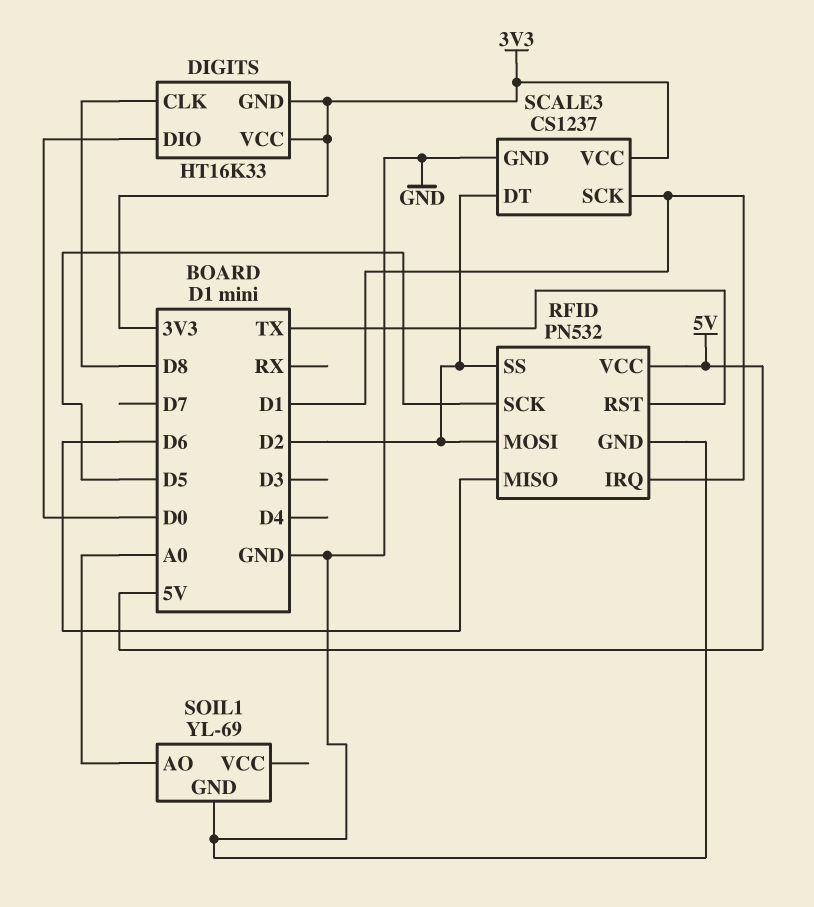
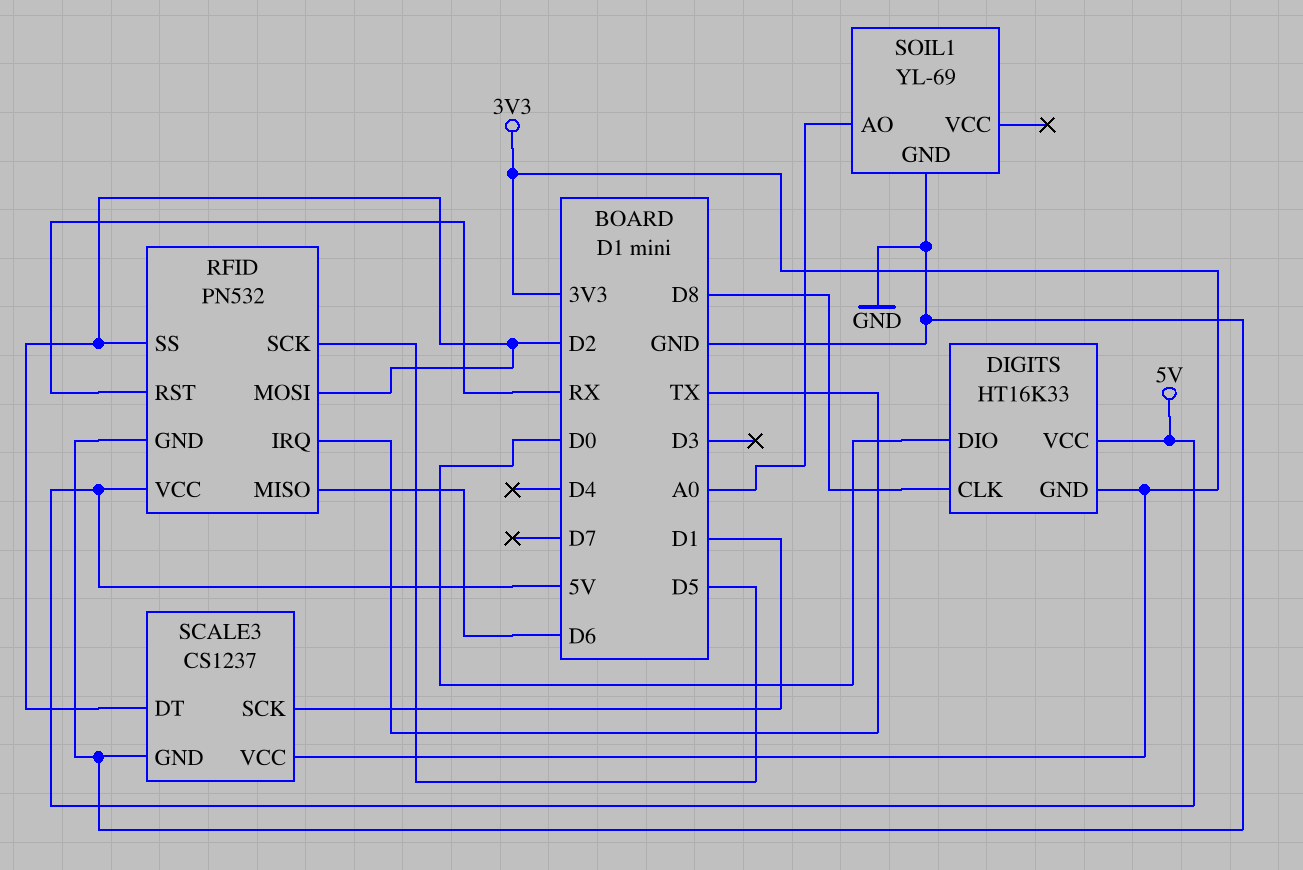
DIGITS pin VCC: 3V3 -> 5V
RFID pin IRQ: D1 -> TX
RFID pin RST: TX -> RX

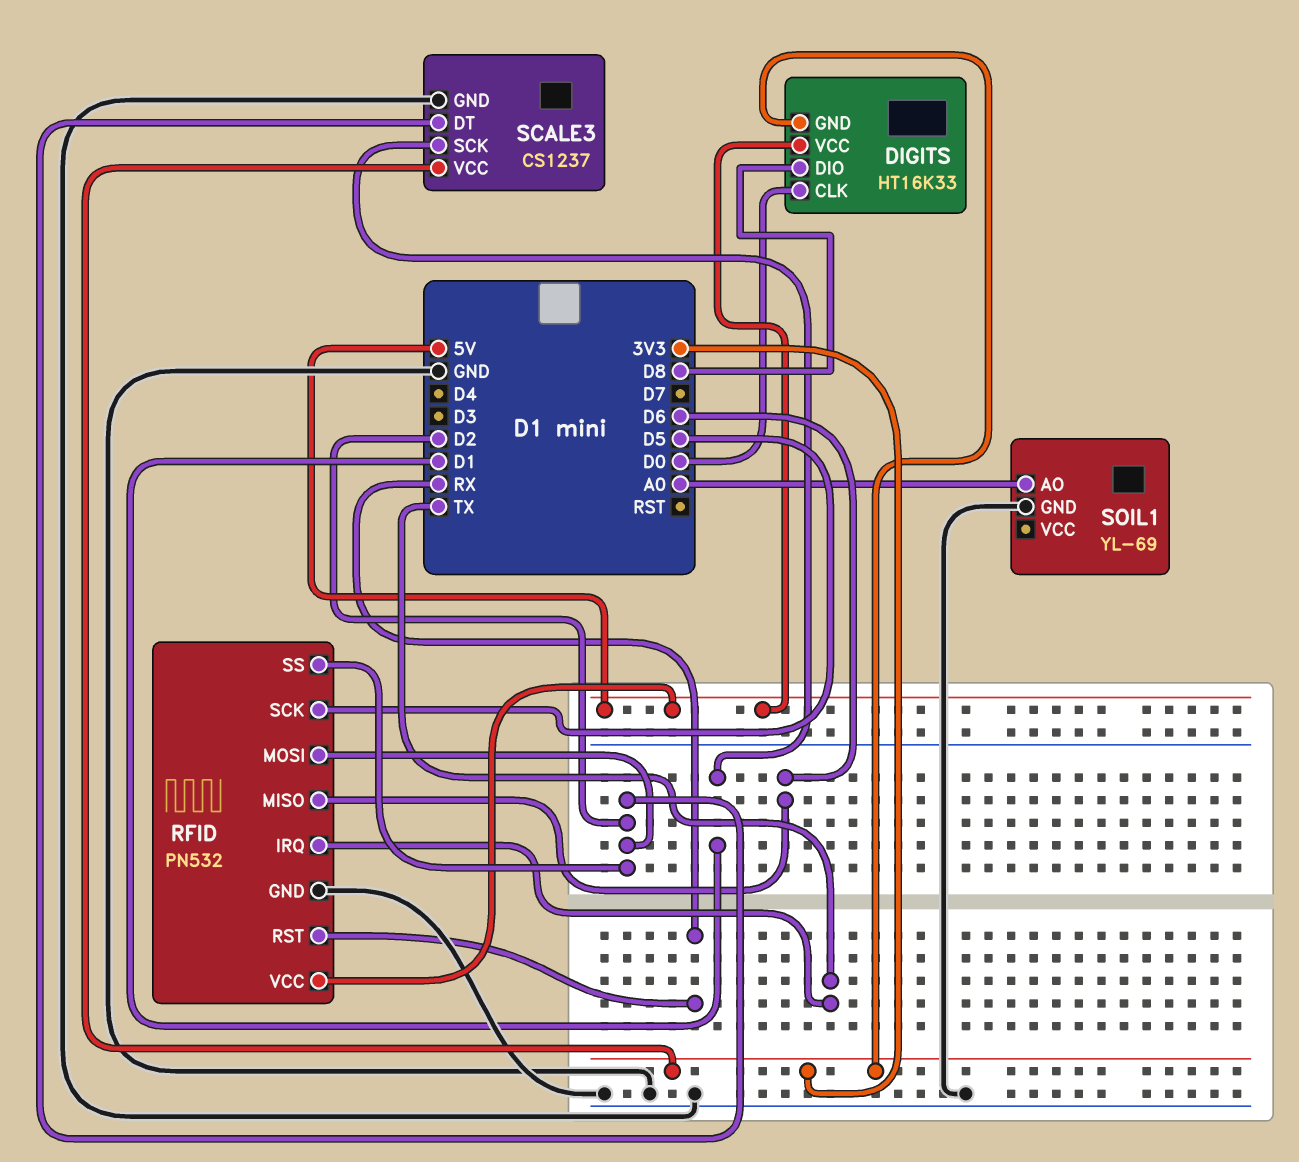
DIGITS pin CLK: D8 -> D0
DIGITS pin DIO: D0 -> D8

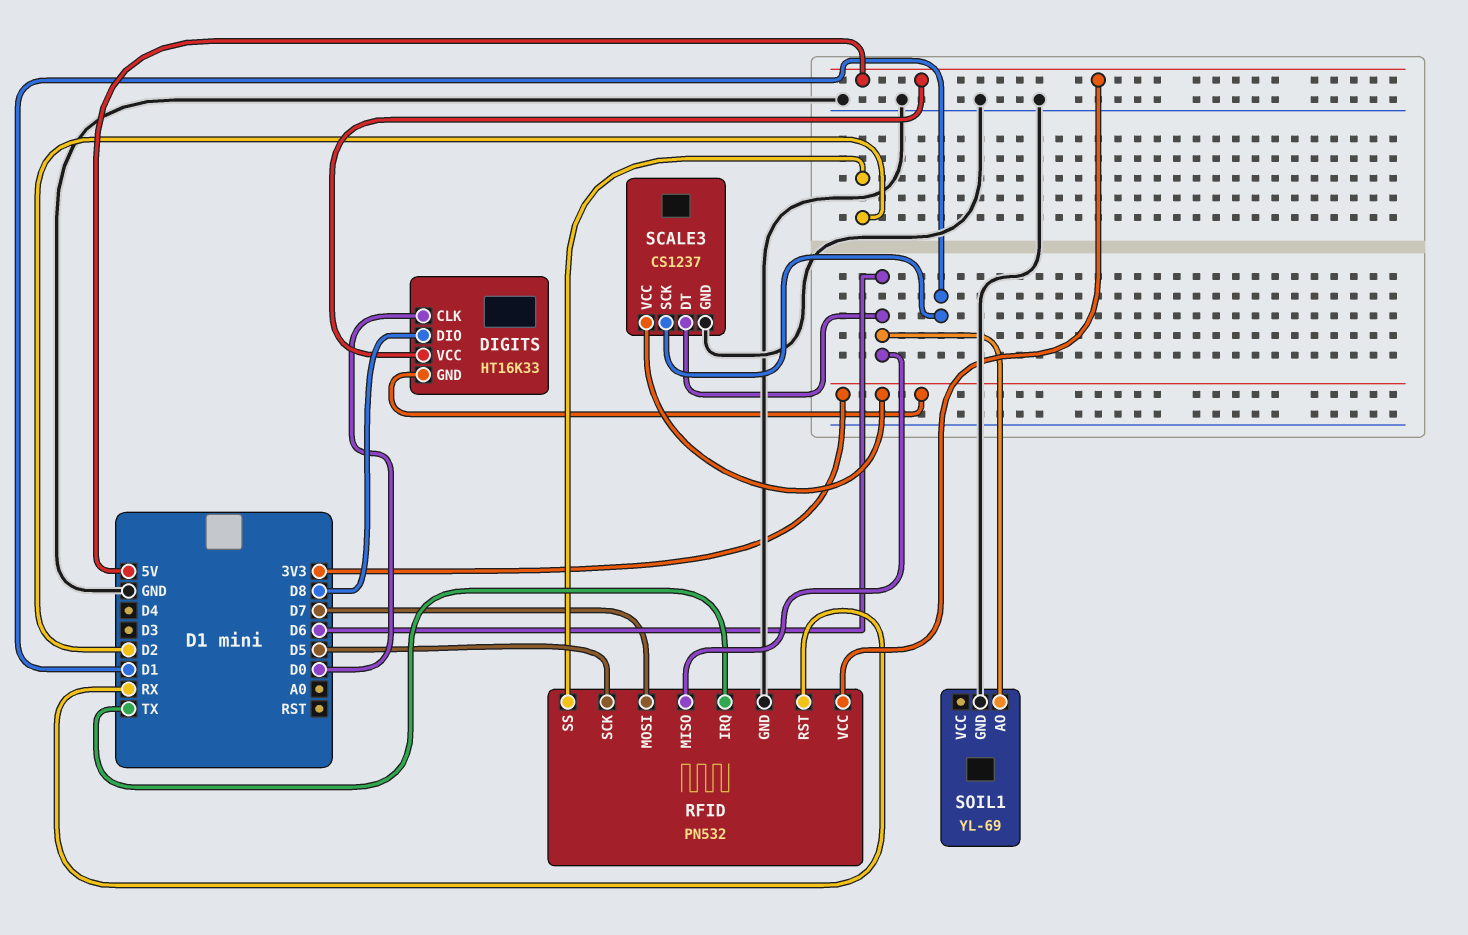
RFID pin MOSI: D2 -> D7
SCALE3 pin DT: D2 -> D6
SOIL1 pin AO: A0 -> D6

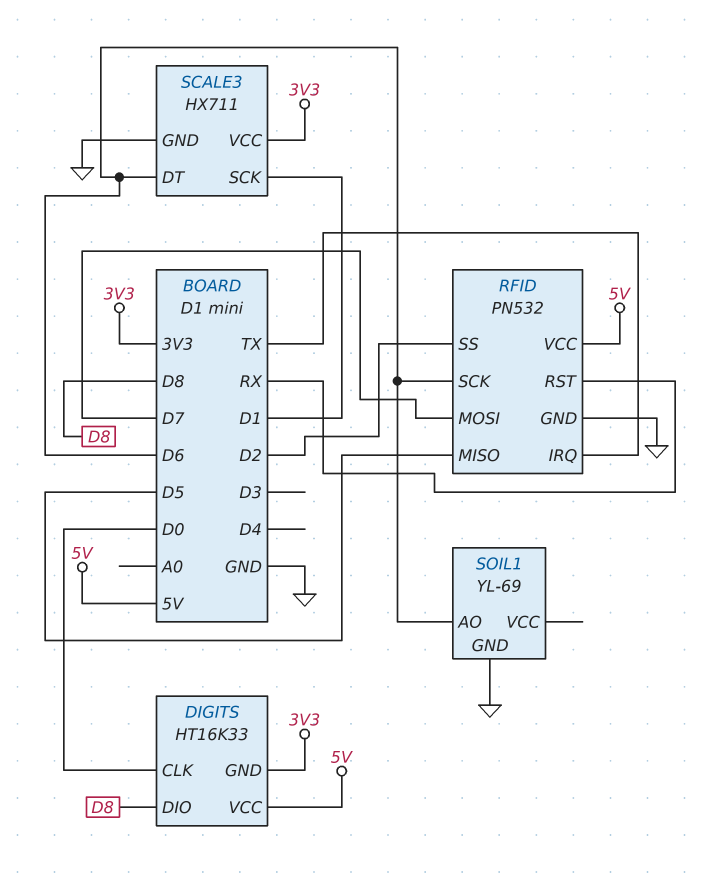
RFID pin MISO: D6 -> D5
RFID pin SCK: D5 -> D6
SCALE3: CS1237 -> HX711

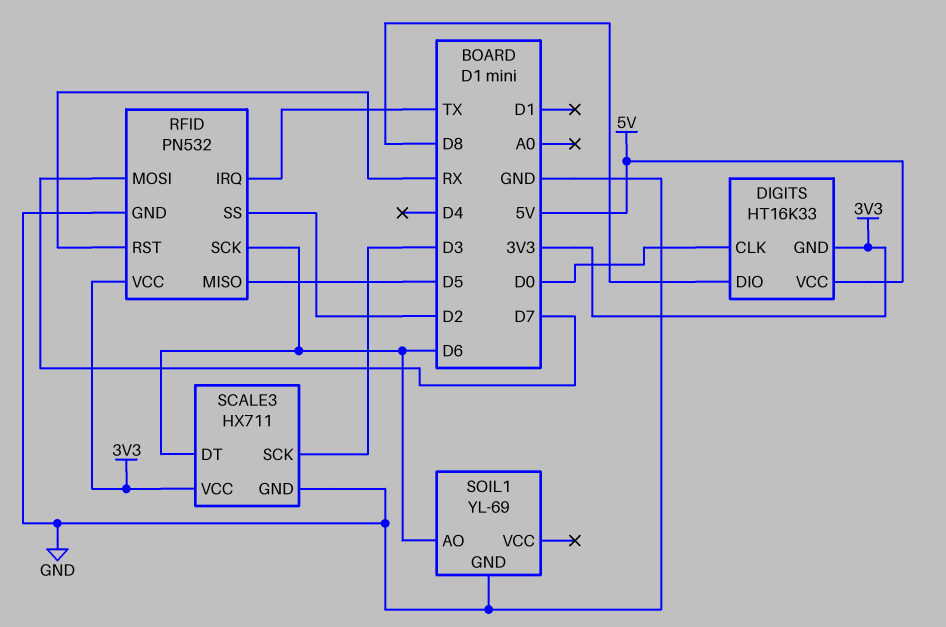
RFID pin VCC: 5V -> 3V3
SCALE3 pin SCK: D1 -> D3

